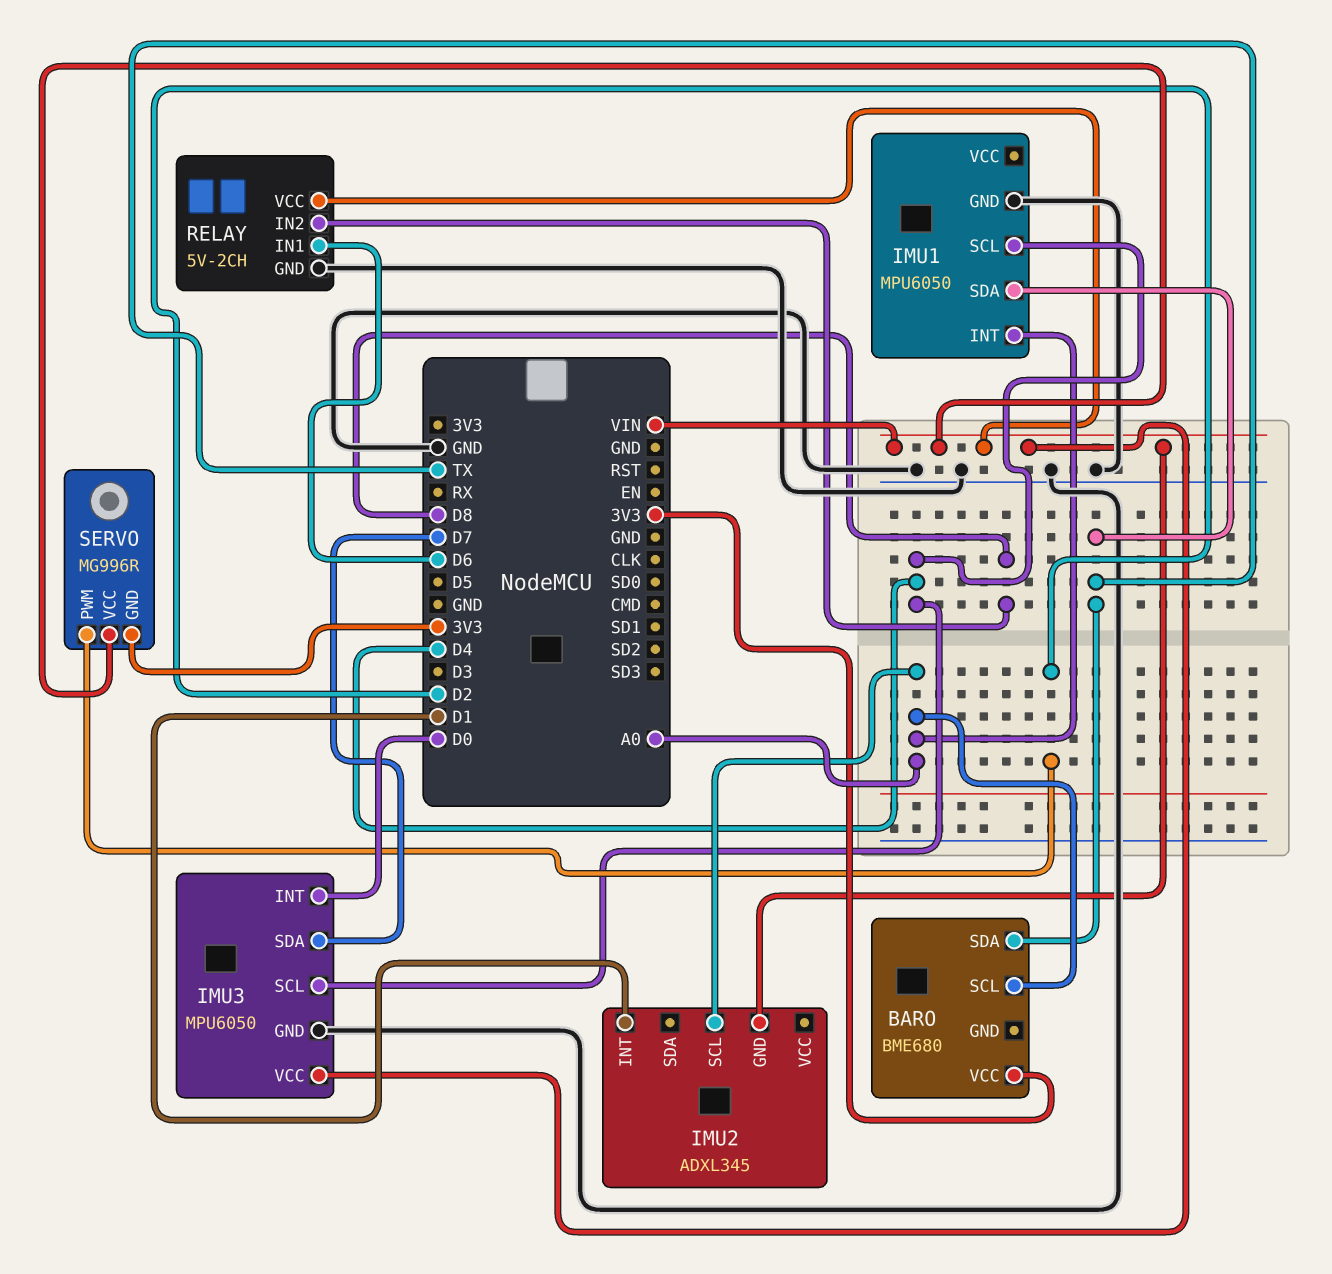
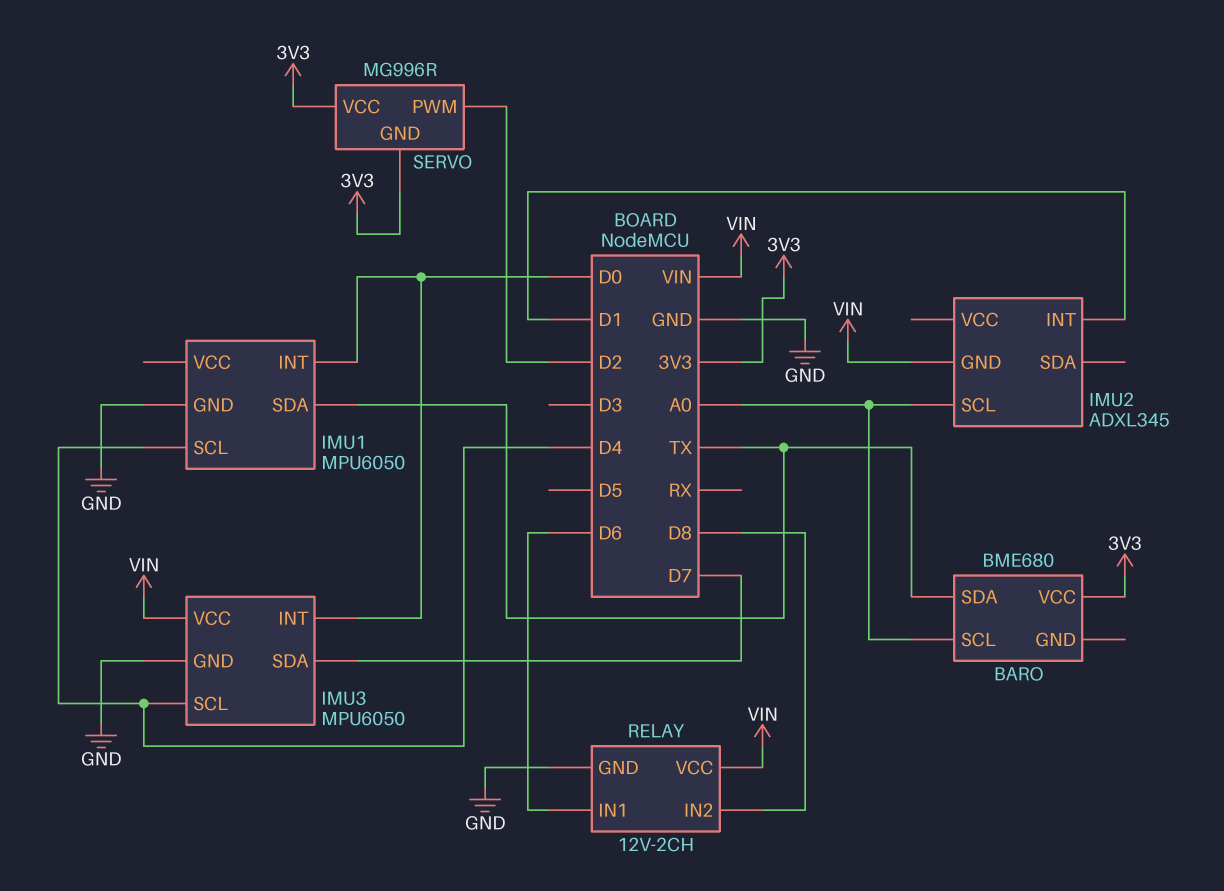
IMU1 pin INT: A0 -> D0
RELAY: 5V-2CH -> 12V-2CH
SERVO pin VCC: VIN -> 3V3

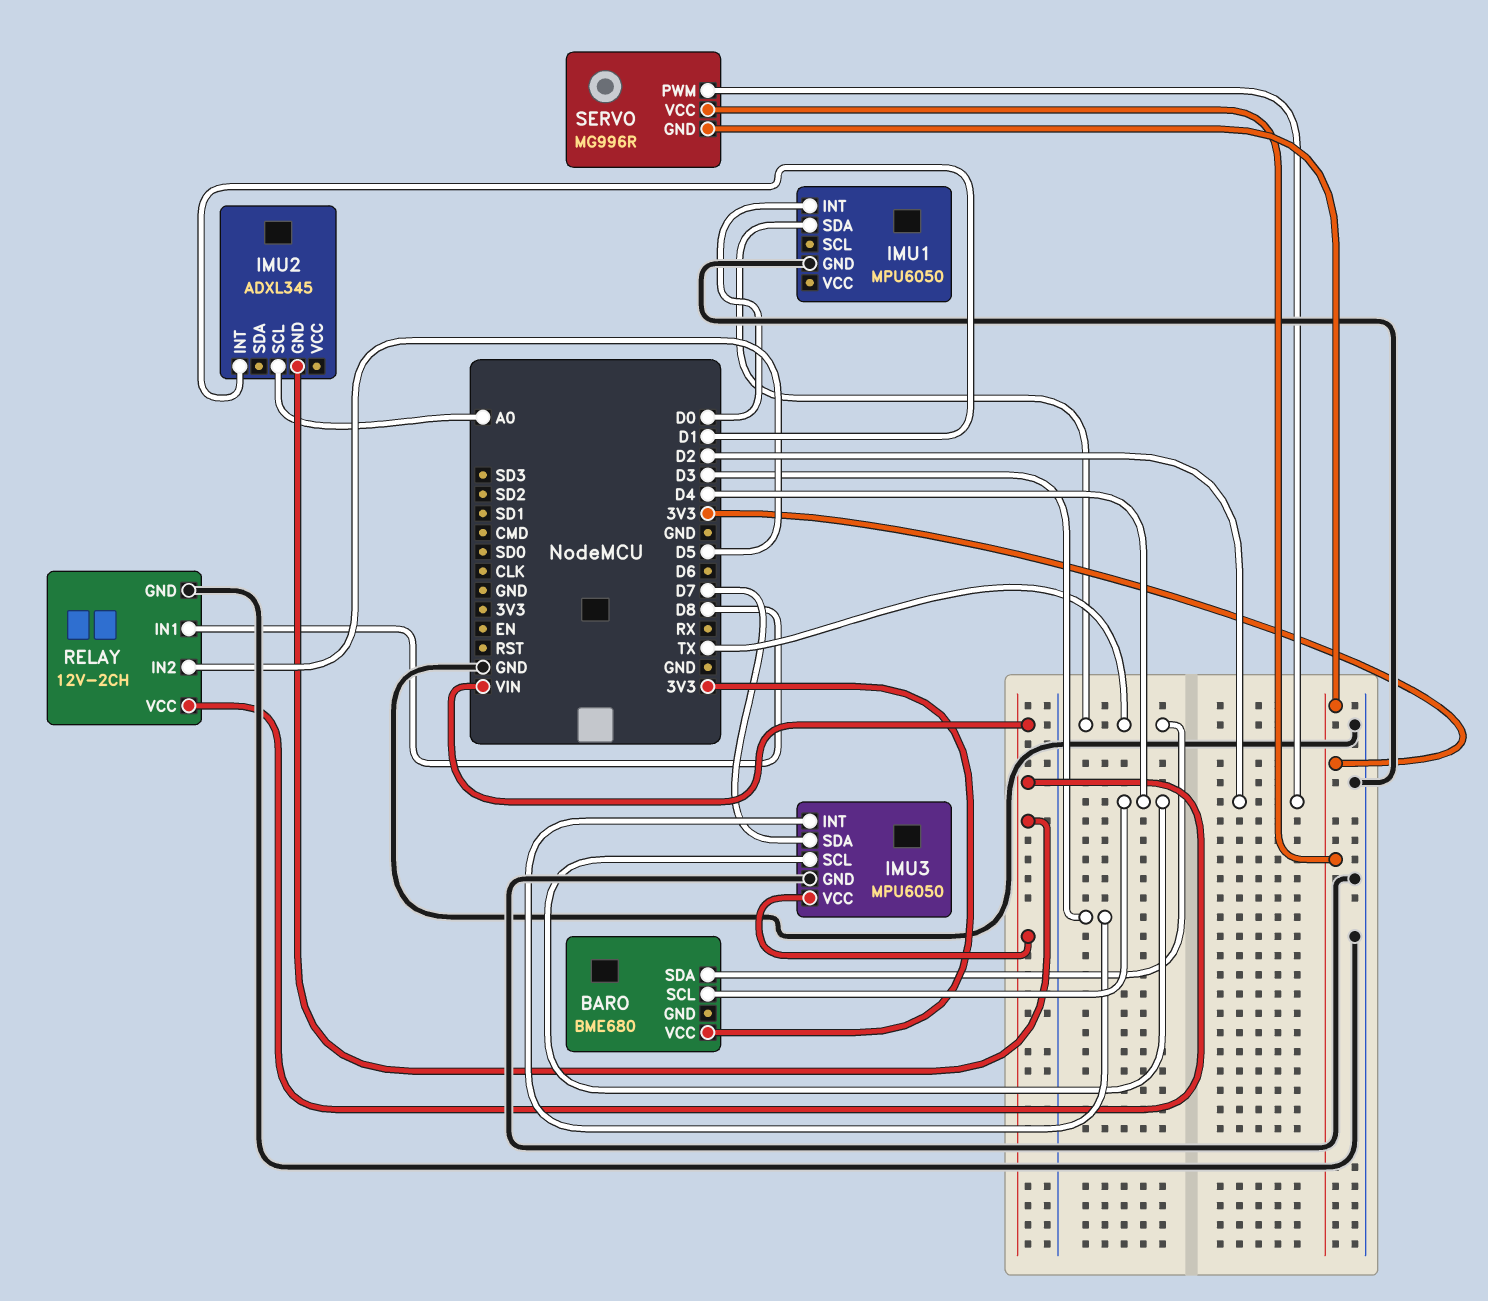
BARO pin SCL: A0 -> D4
IMU1 pin SCL: D4 -> none
IMU3 pin INT: D0 -> D3
RELAY pin IN1: D6 -> D8
RELAY pin IN2: D8 -> D5

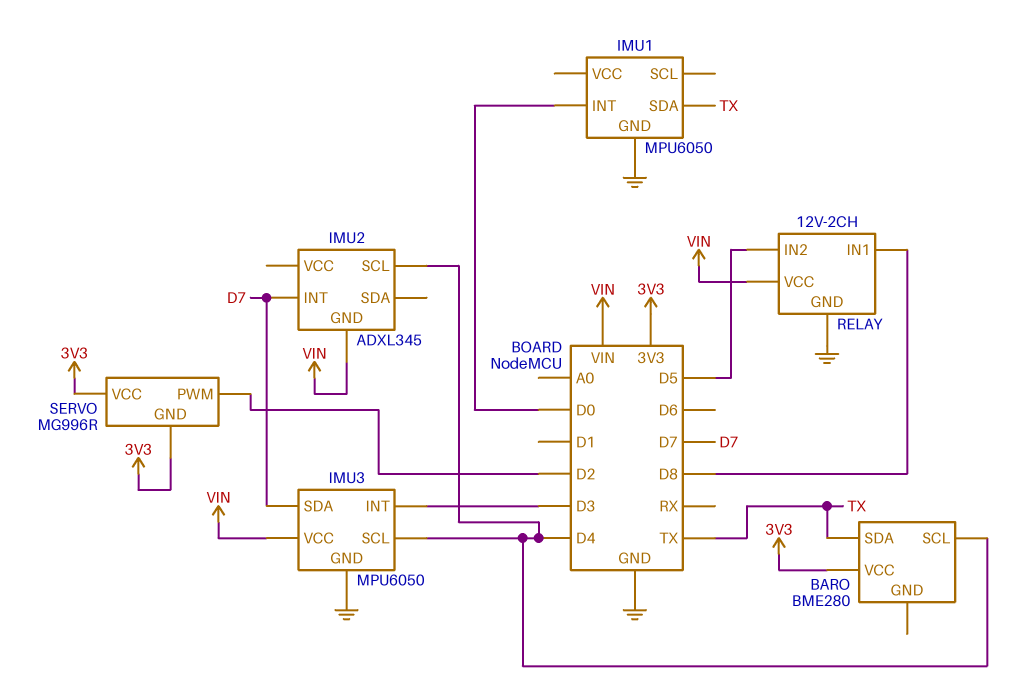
BARO: BME680 -> BME280
IMU2 pin INT: D1 -> D7
IMU2 pin SCL: A0 -> D4

